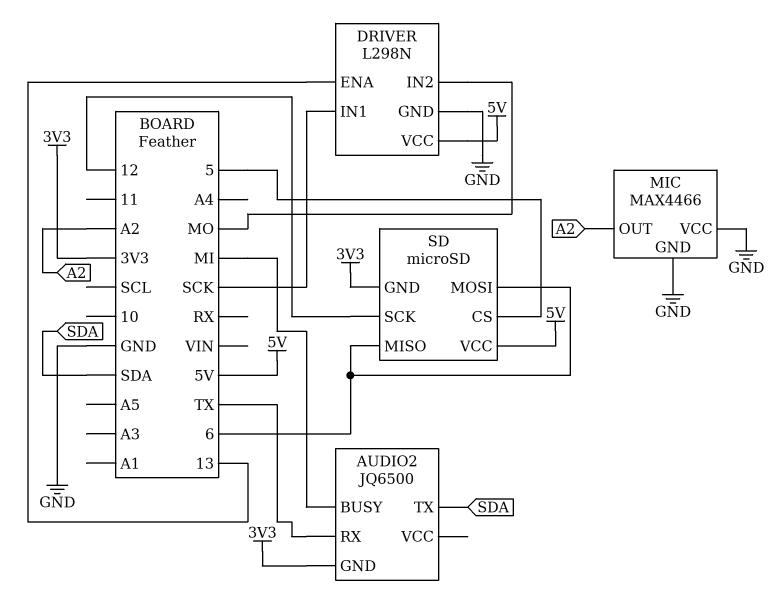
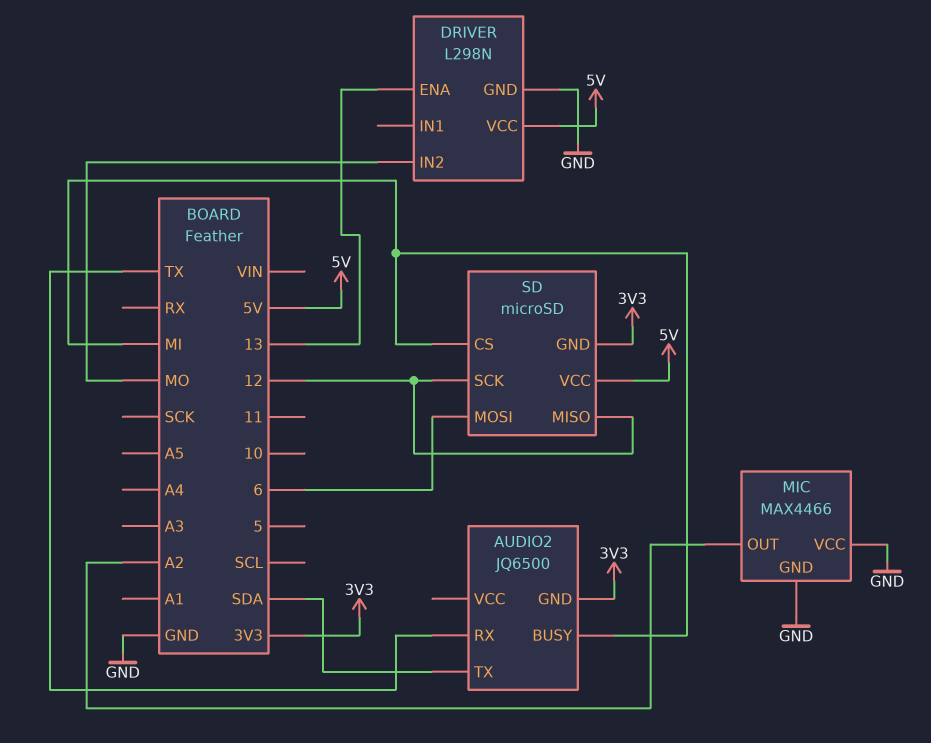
DRIVER pin IN1: SCK -> none
SD pin CS: 5 -> MI
SD pin MISO: 6 -> 12

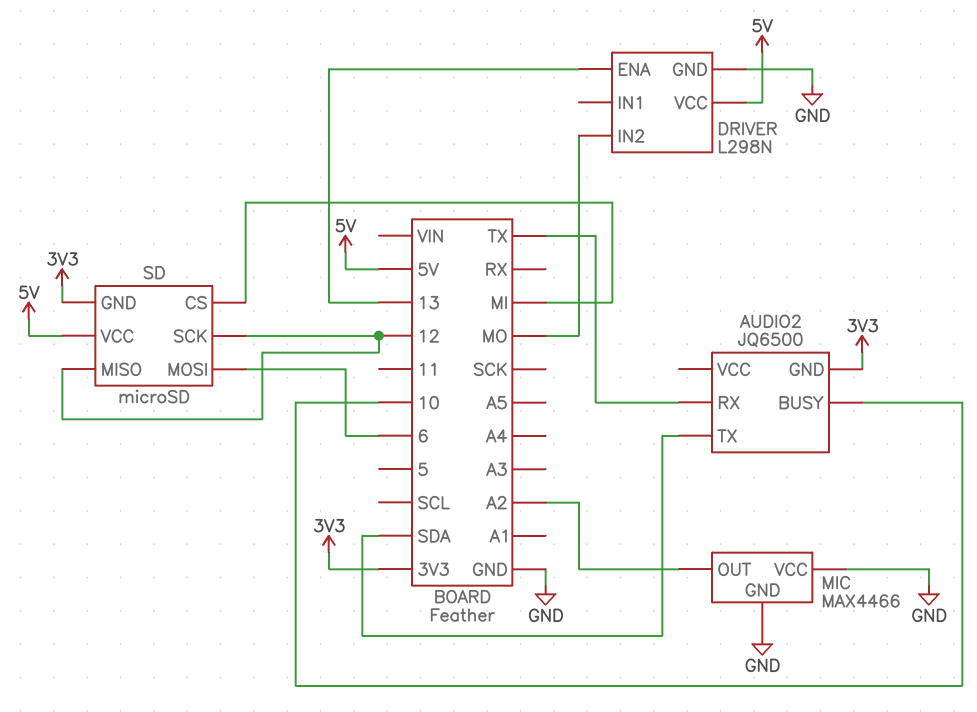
AUDIO2 pin BUSY: MI -> 10

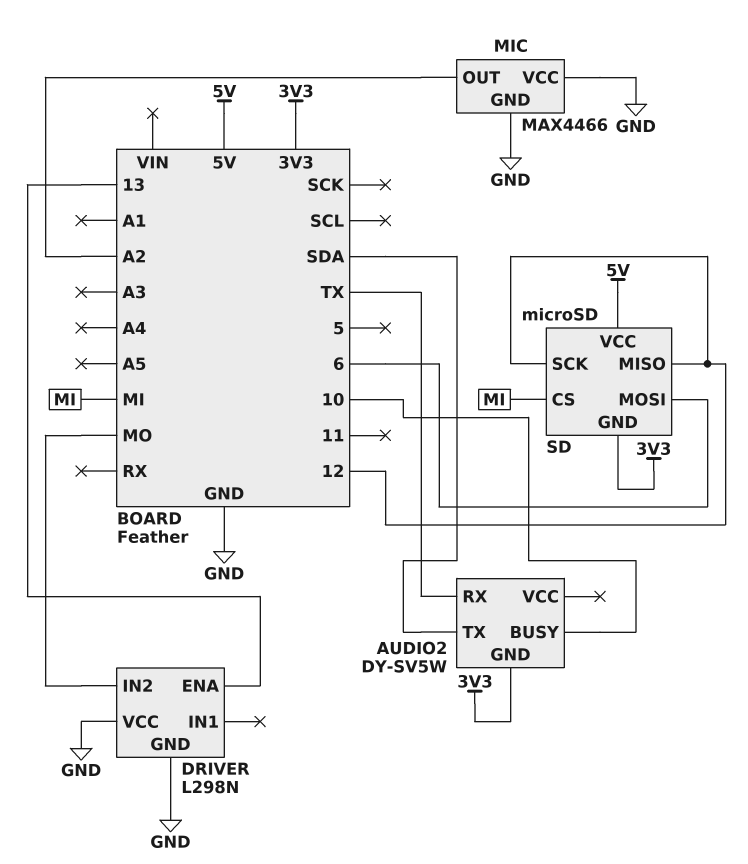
AUDIO2: JQ6500 -> DY-SV5W
DRIVER pin VCC: 5V -> GND

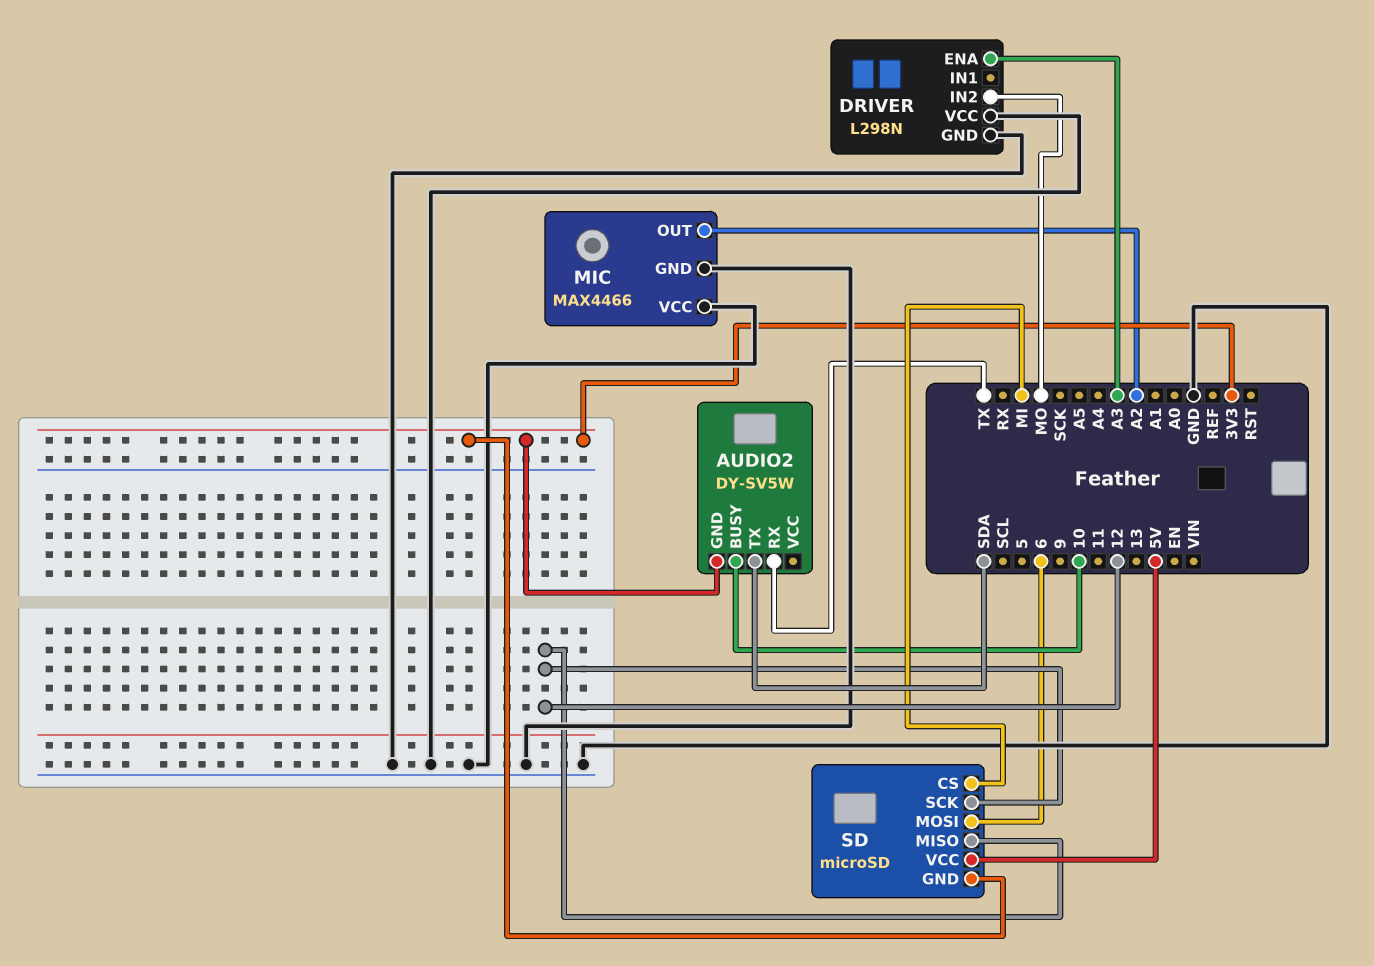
DRIVER pin ENA: 13 -> A3

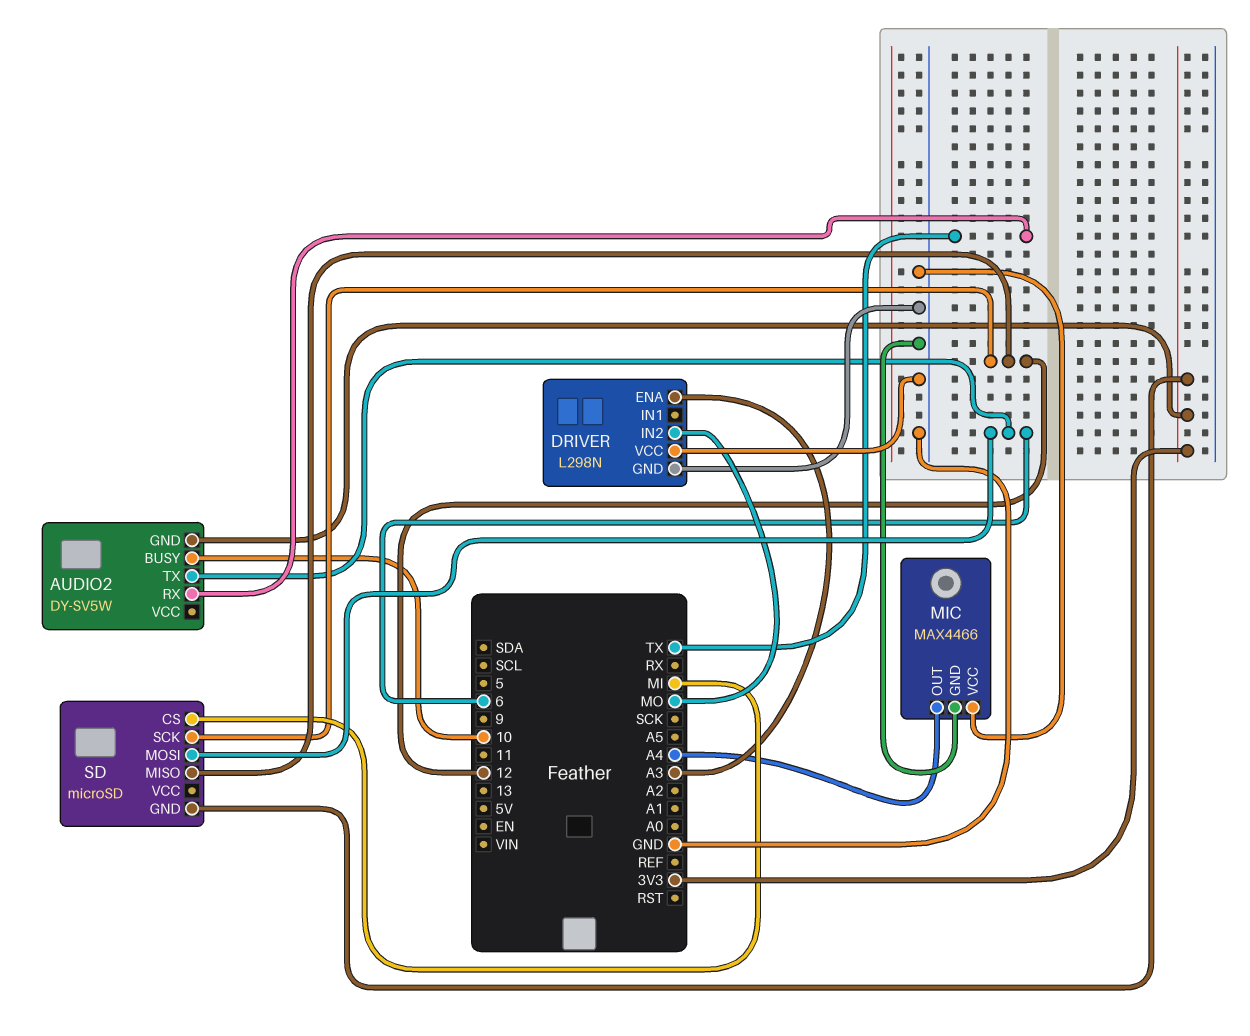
AUDIO2 pin TX: SDA -> 6
MIC pin OUT: A2 -> A4
SD pin VCC: 5V -> none

